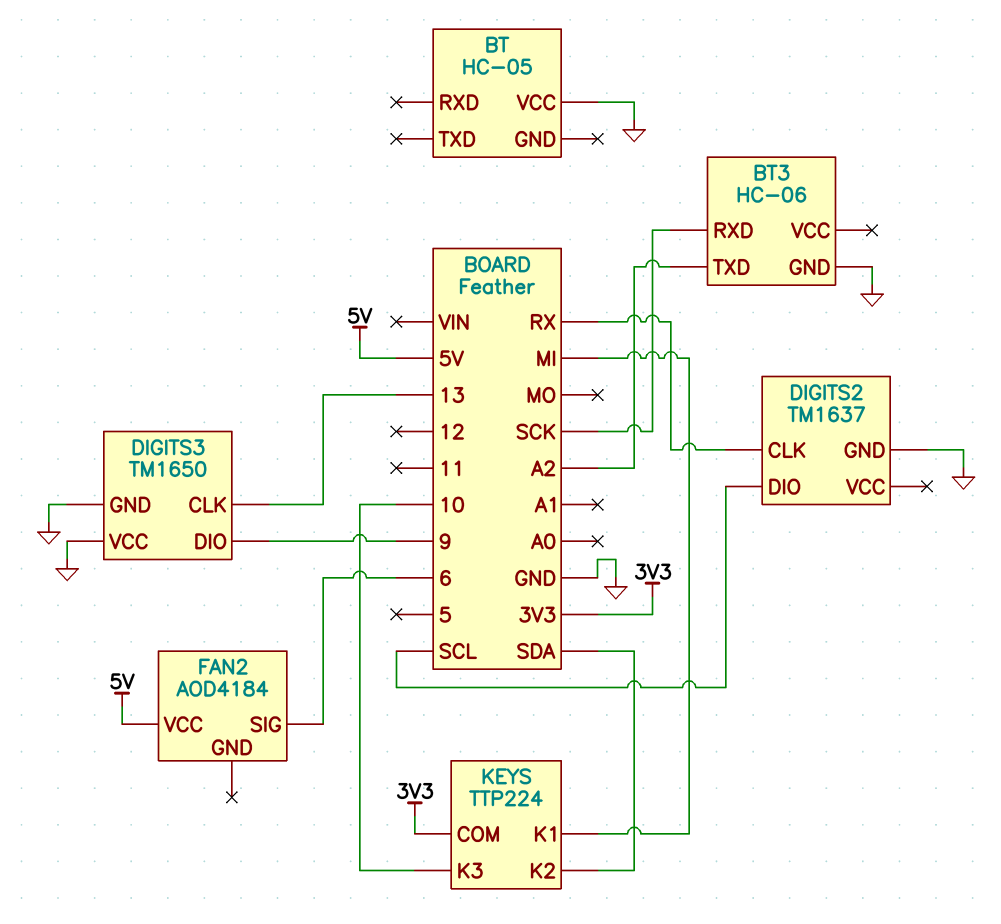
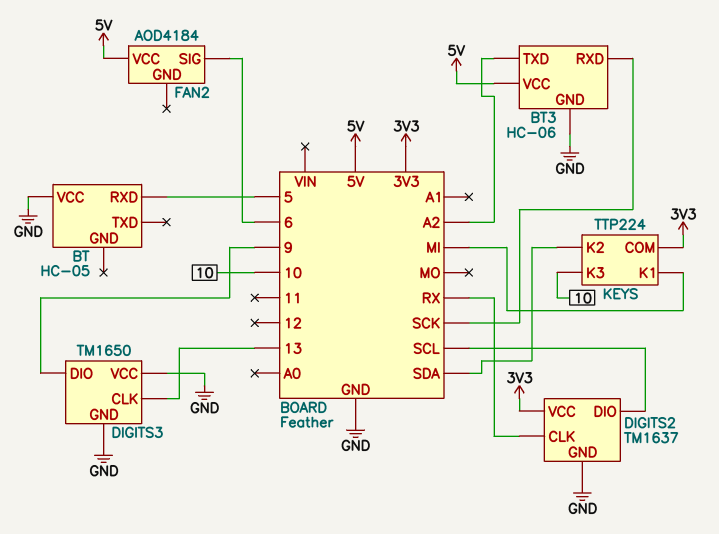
BT pin RXD: none -> 5
BT3 pin VCC: none -> 5V
DIGITS2 pin VCC: none -> 3V3

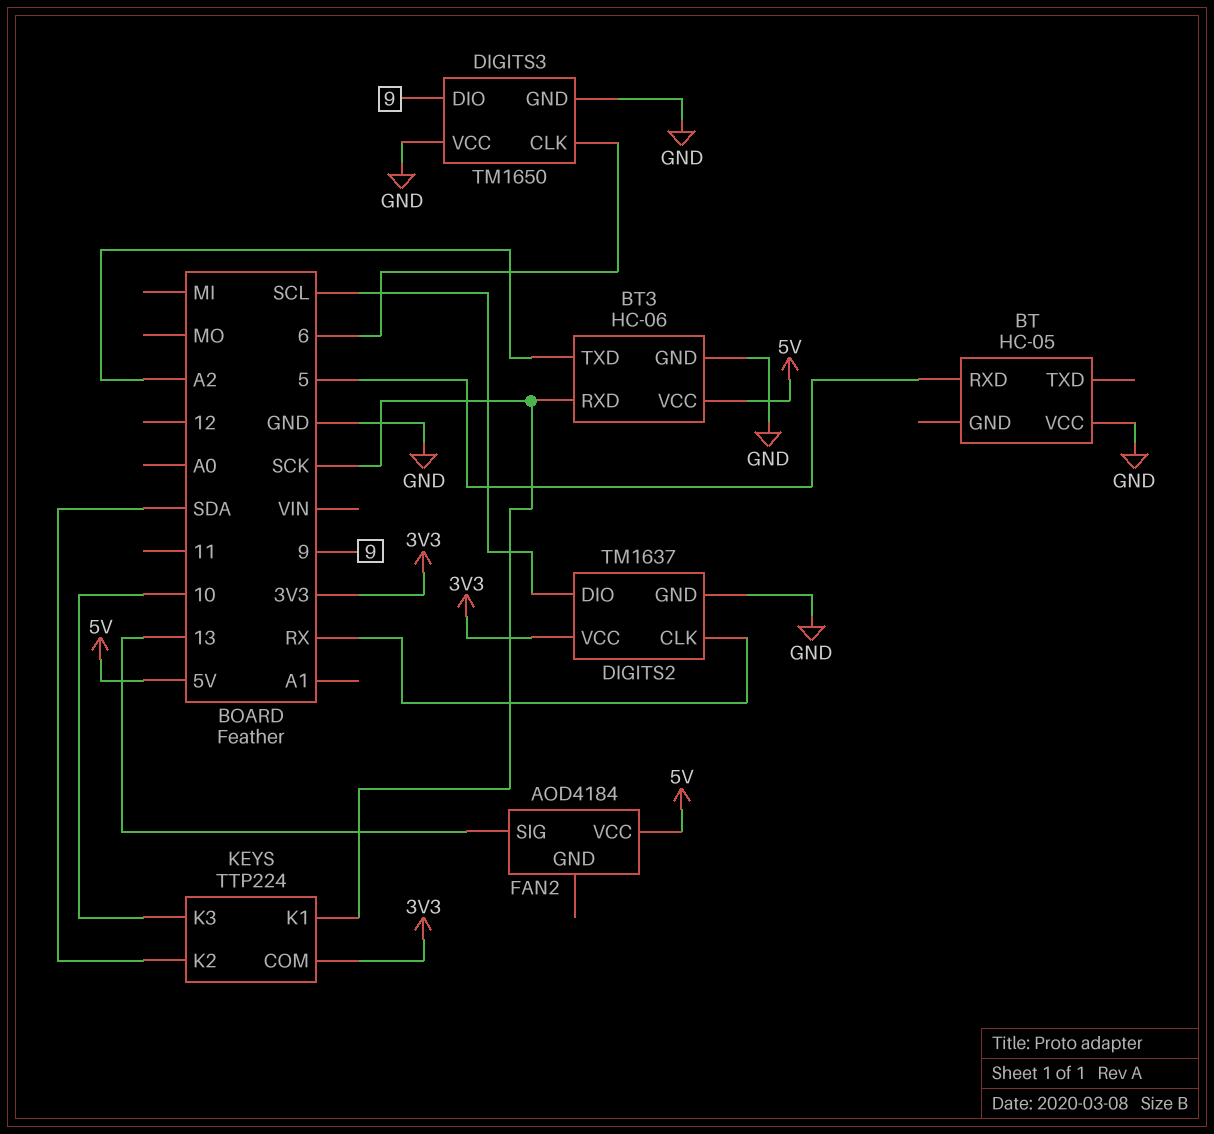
DIGITS3 pin CLK: 13 -> 6
FAN2 pin SIG: 6 -> 13
KEYS pin K1: MI -> SCK

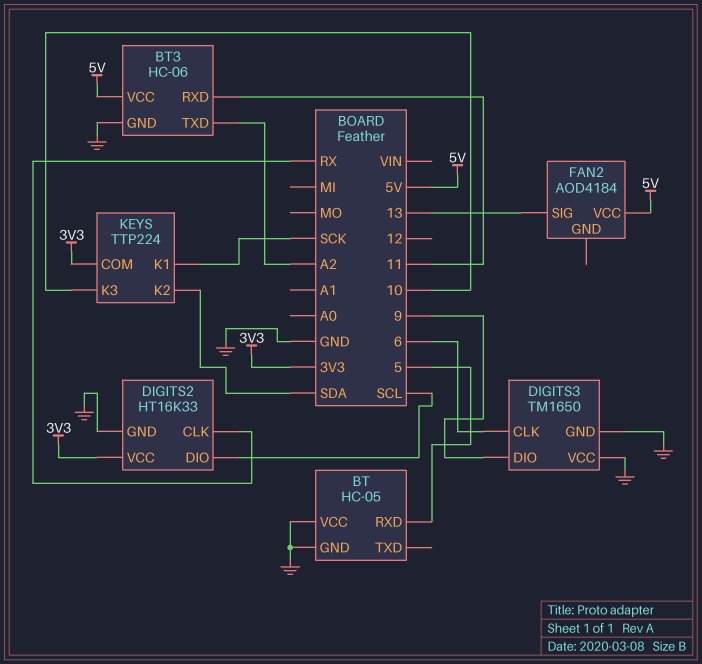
BT pin GND: none -> GND
BT3 pin RXD: SCK -> 11
DIGITS2: TM1637 -> HT16K33

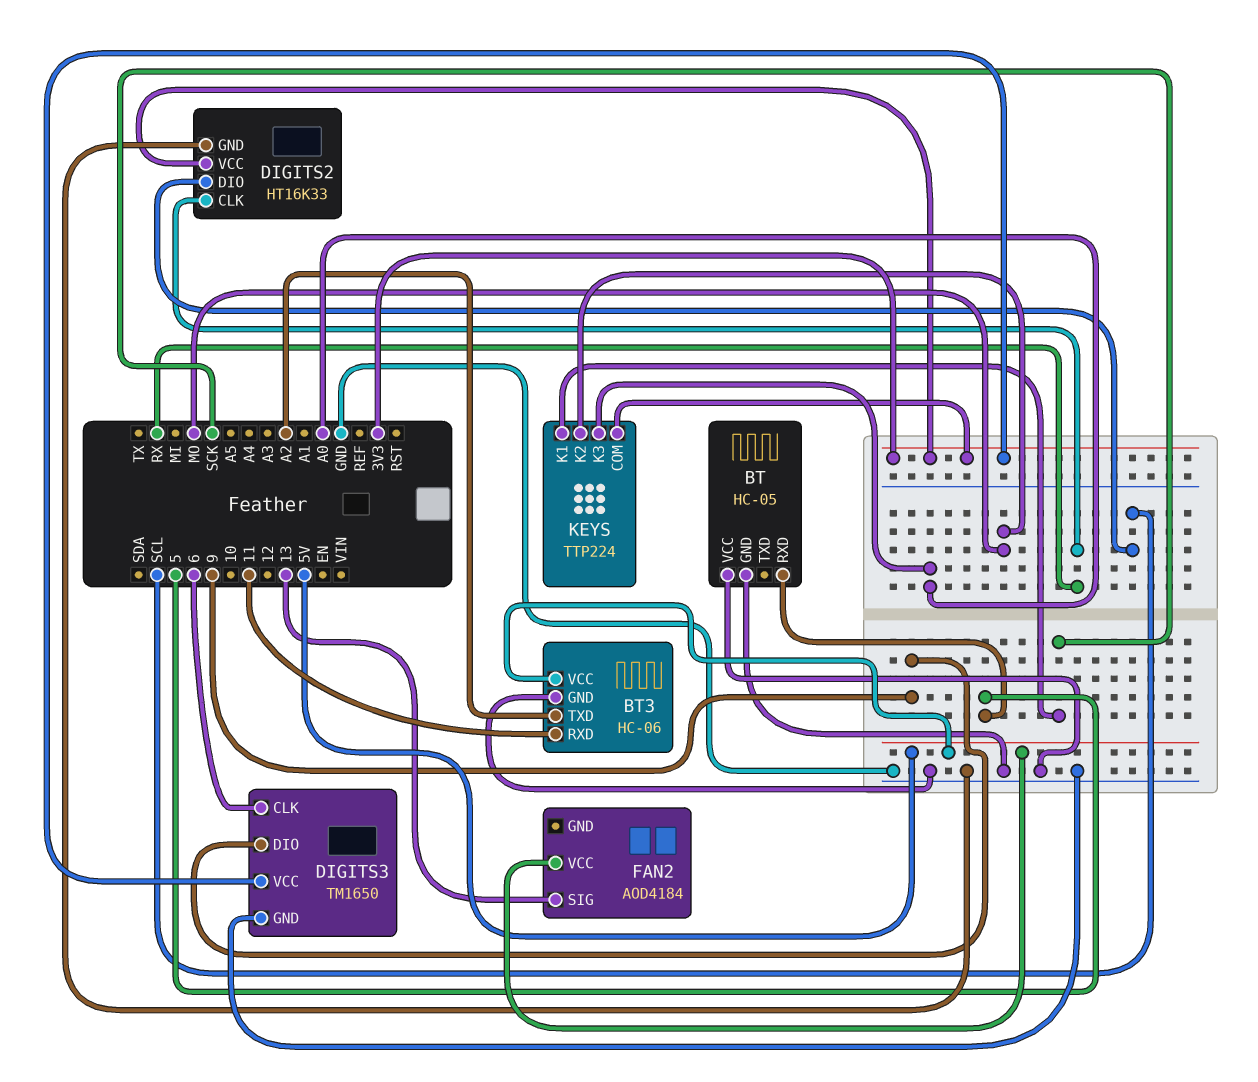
DIGITS3 pin VCC: GND -> 3V3
KEYS pin K2: SDA -> MO
KEYS pin K3: 10 -> A0

